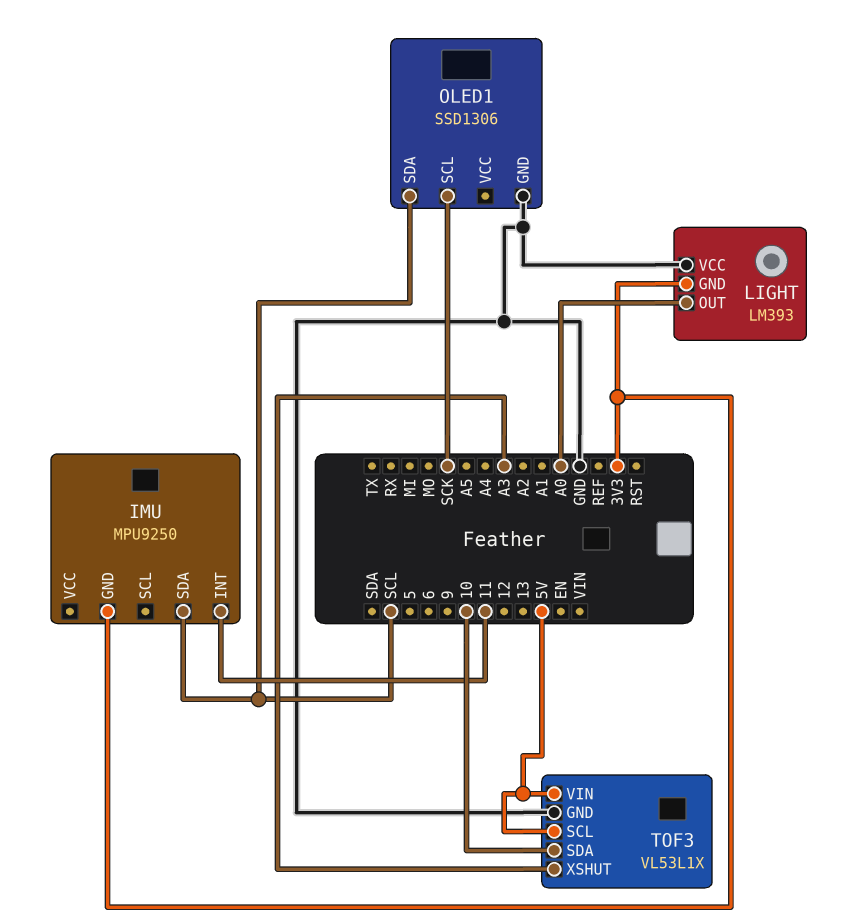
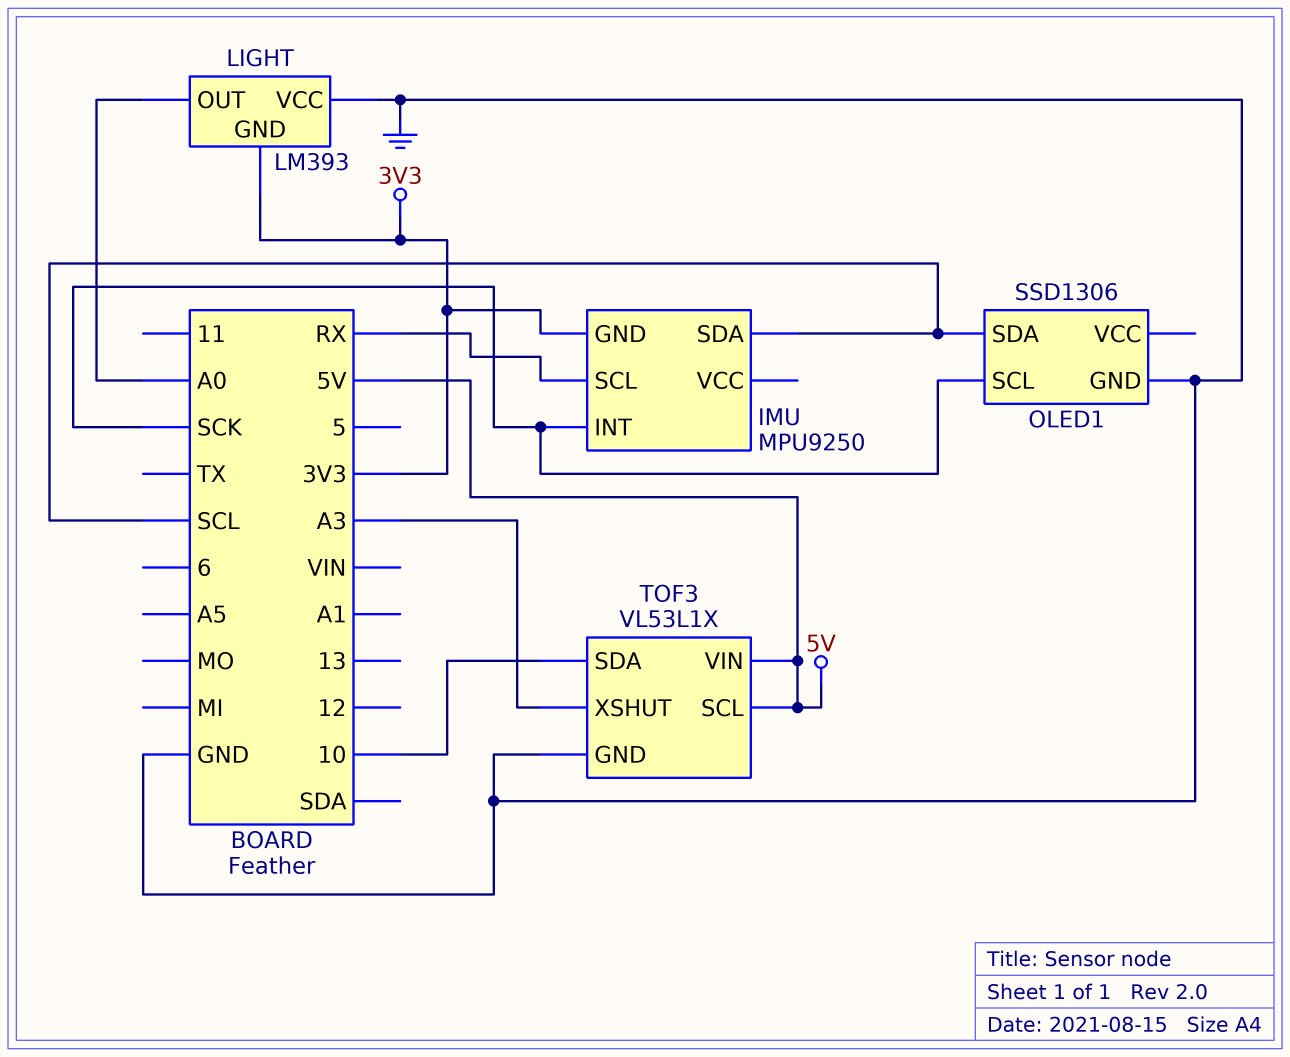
IMU pin INT: 11 -> SCK
IMU pin SCL: none -> RX

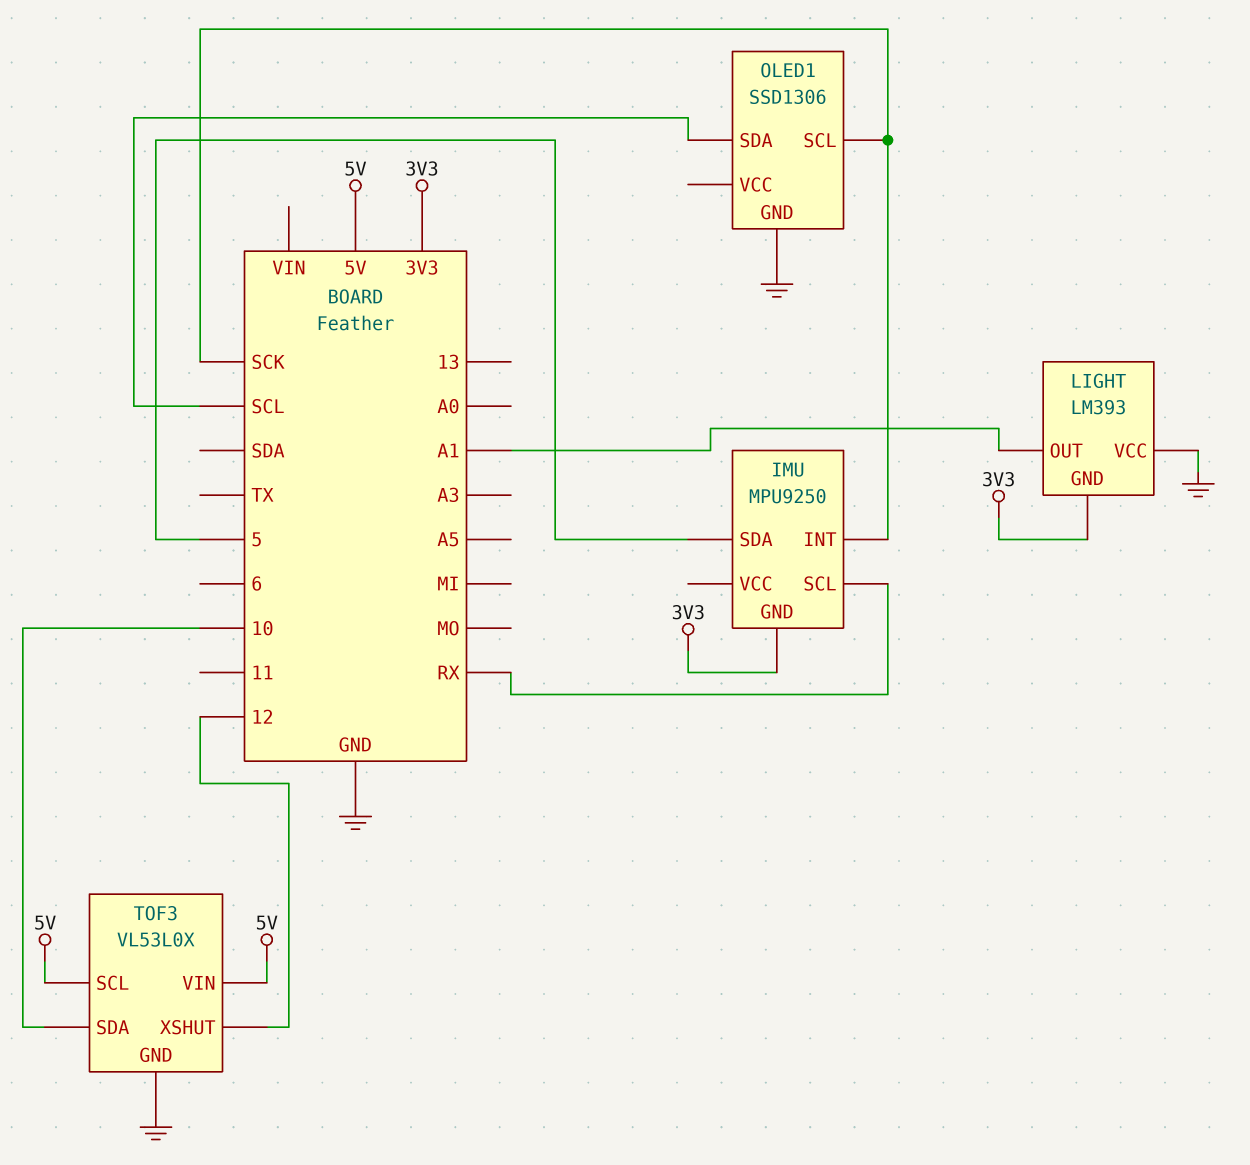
IMU pin SDA: SCL -> 5
LIGHT pin OUT: A0 -> A1
TOF3: VL53L1X -> VL53L0X
TOF3 pin XSHUT: A3 -> 12

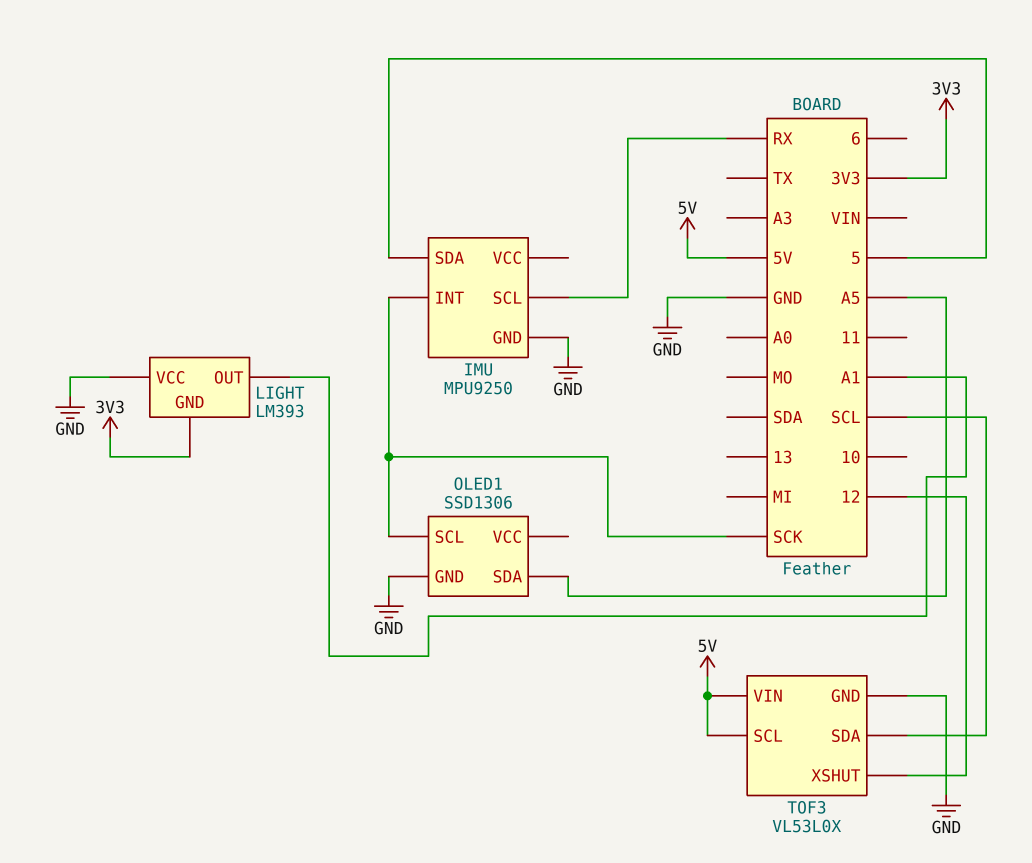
IMU pin GND: 3V3 -> GND
OLED1 pin SDA: SCL -> A5
TOF3 pin SDA: 10 -> SCL

